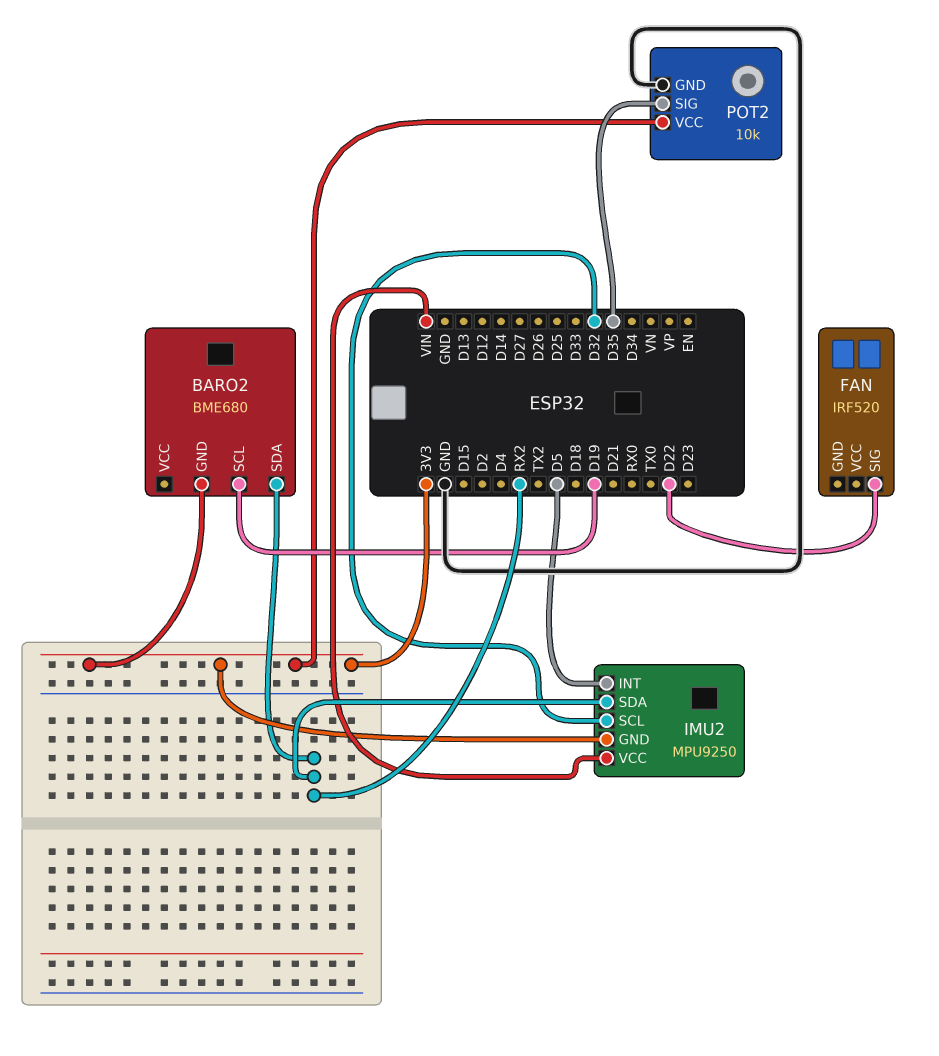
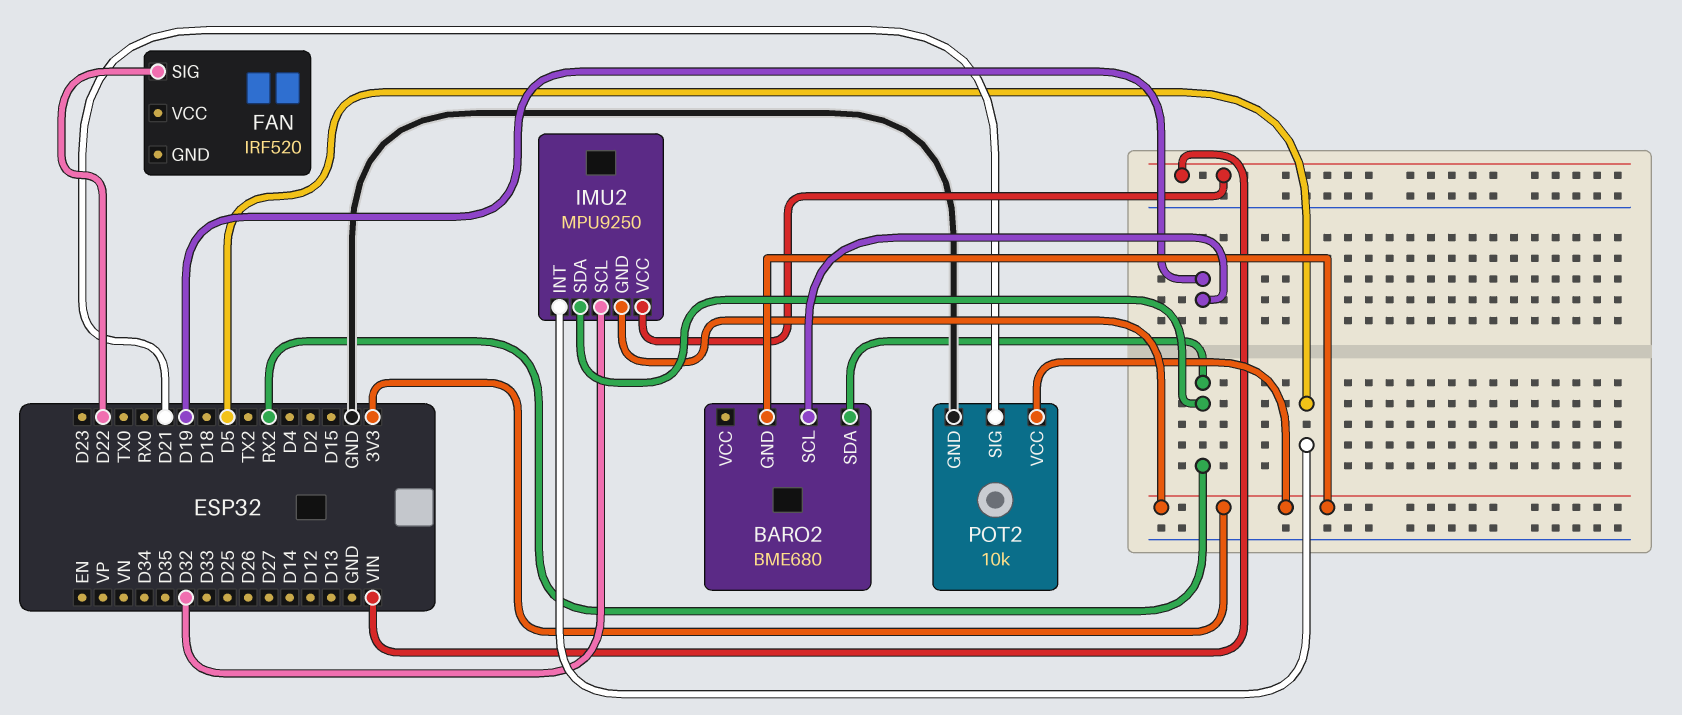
POT2 pin SIG: D35 -> D21

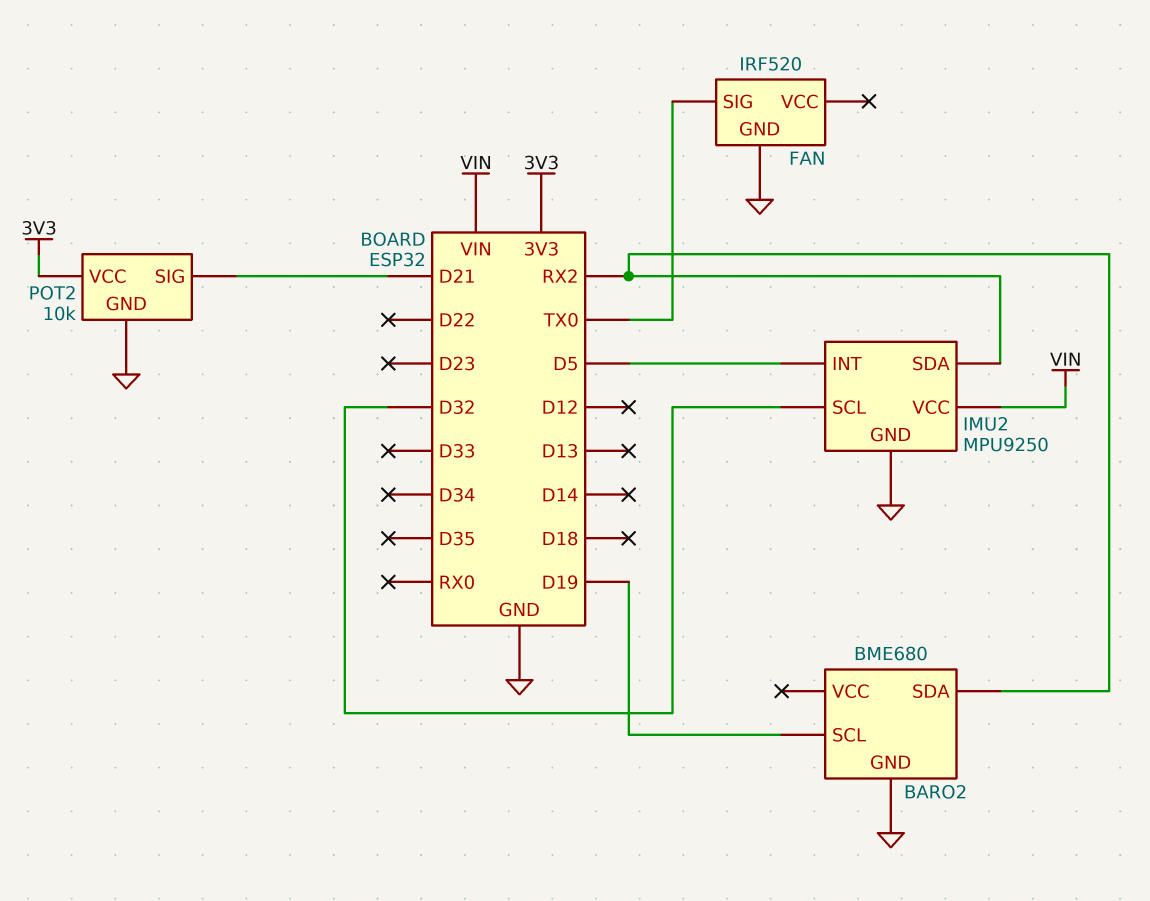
BARO2 pin GND: 3V3 -> GND
FAN pin GND: none -> GND
FAN pin SIG: D22 -> TX0
IMU2 pin GND: 3V3 -> GND

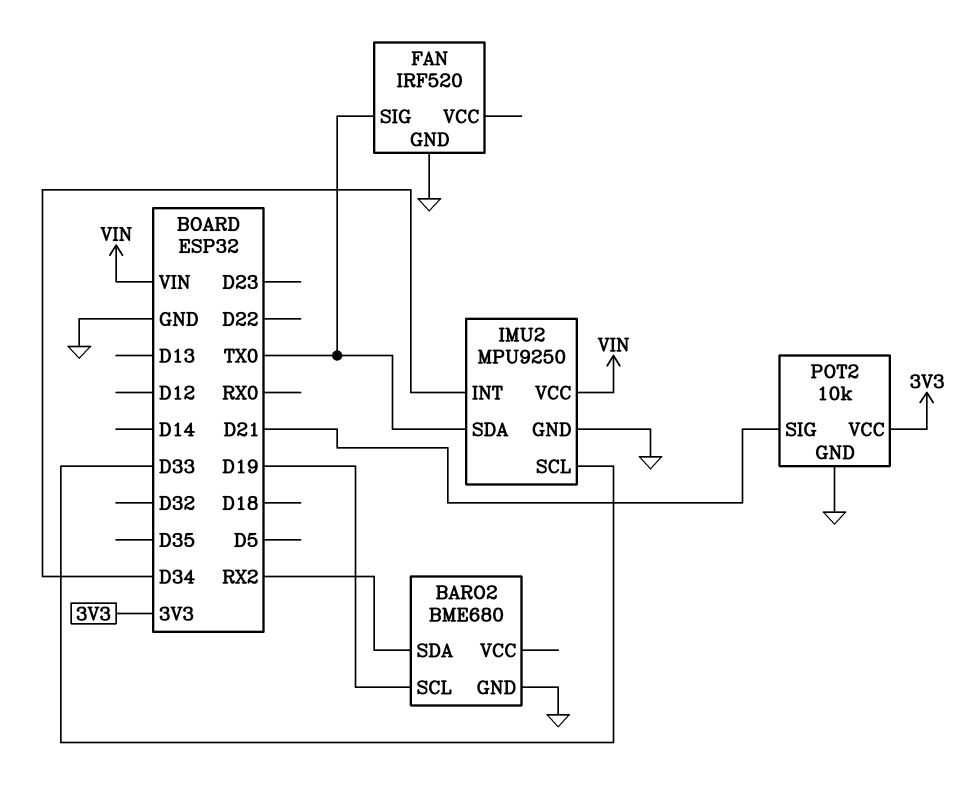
IMU2 pin INT: D5 -> D34
IMU2 pin SCL: D32 -> D33
IMU2 pin SDA: RX2 -> TX0

